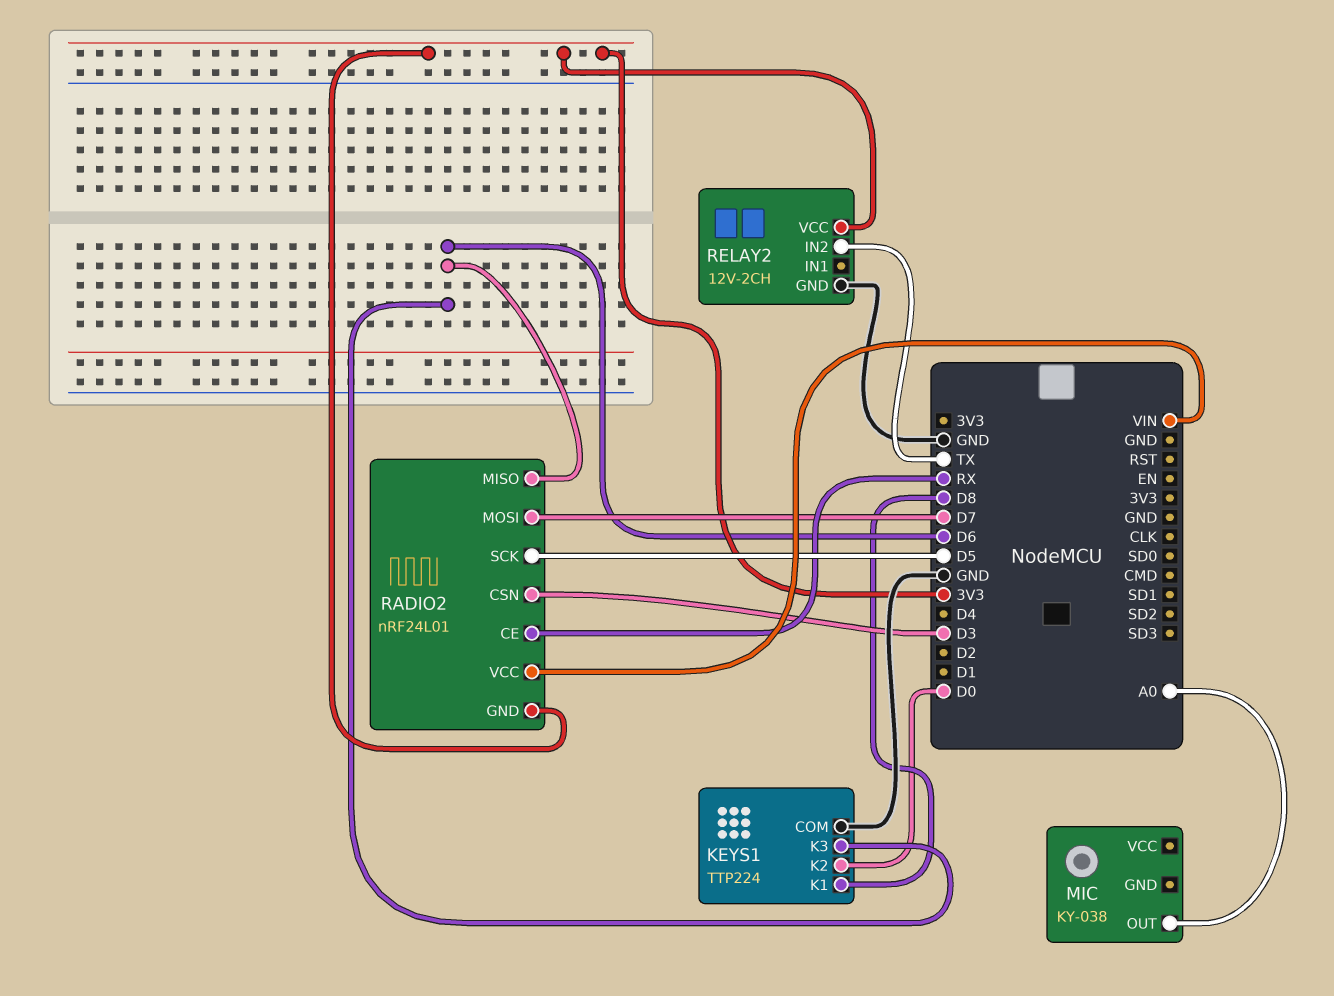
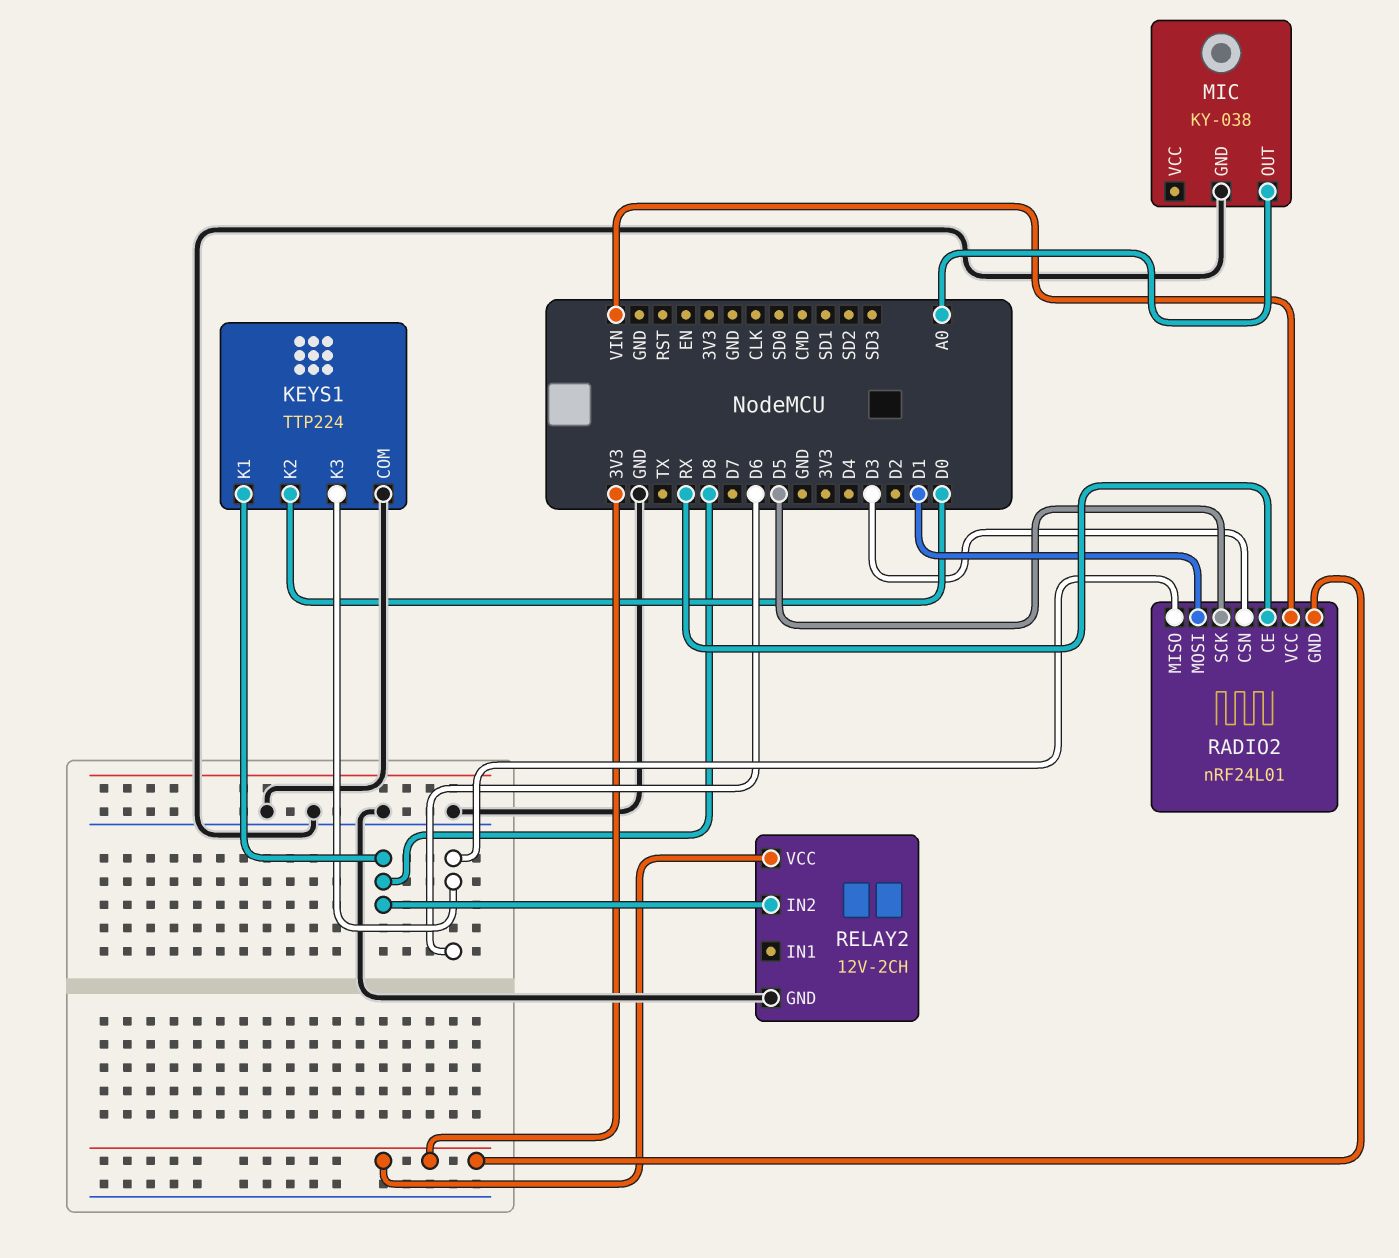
MIC pin GND: none -> GND
RADIO2 pin MOSI: D7 -> D1
RELAY2 pin IN2: TX -> D8

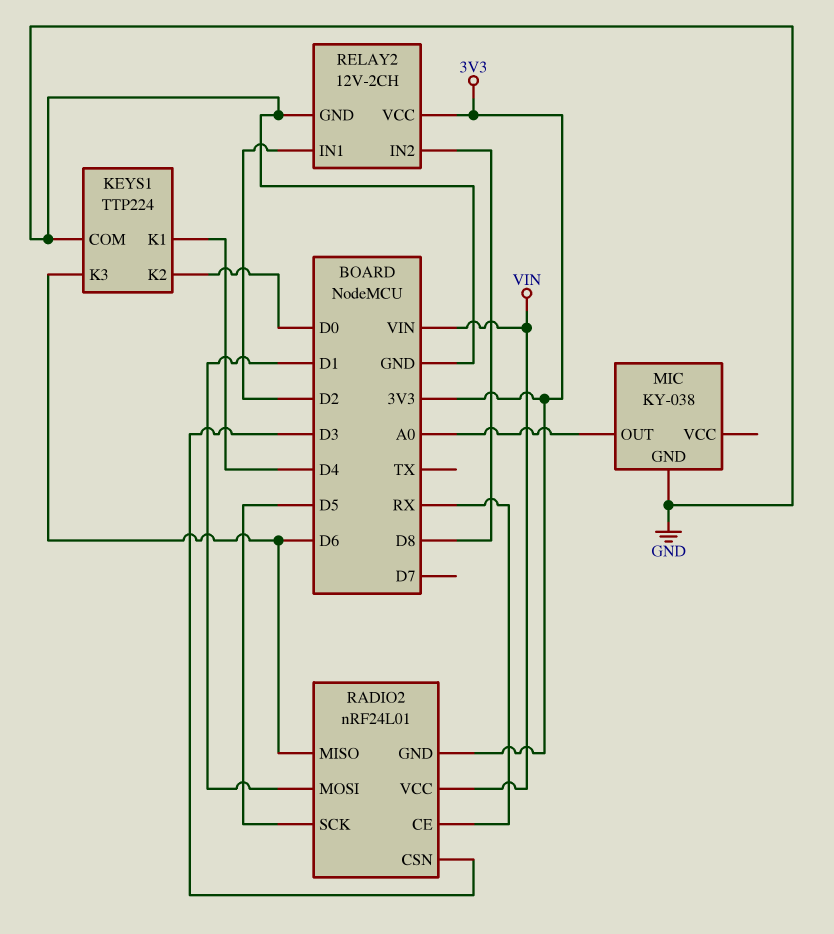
KEYS1 pin K1: D8 -> D4
RELAY2 pin IN1: none -> D2

